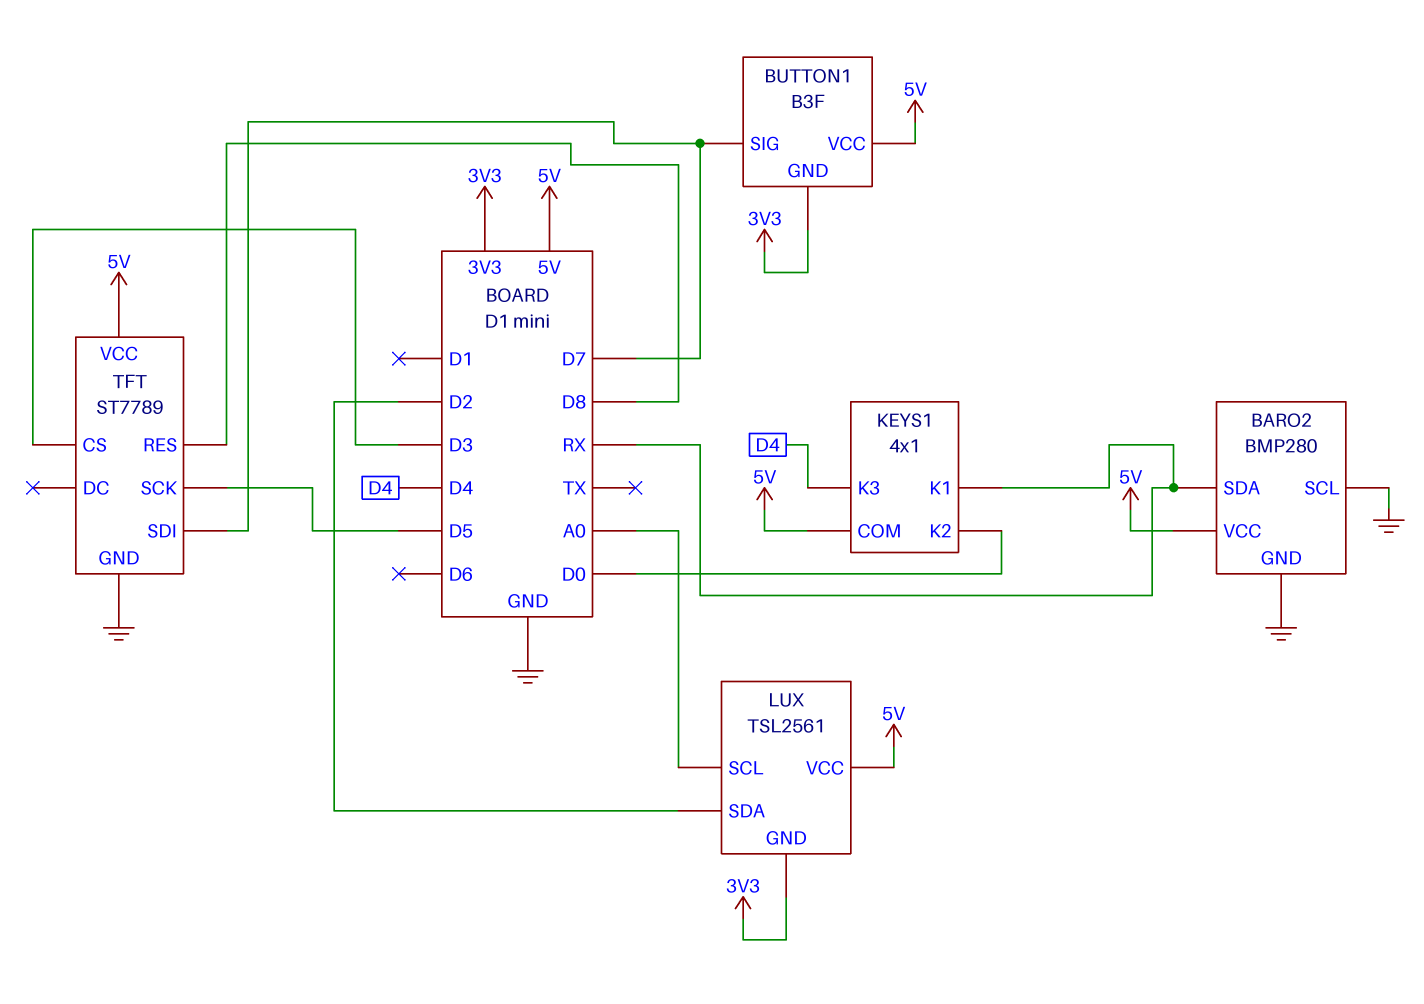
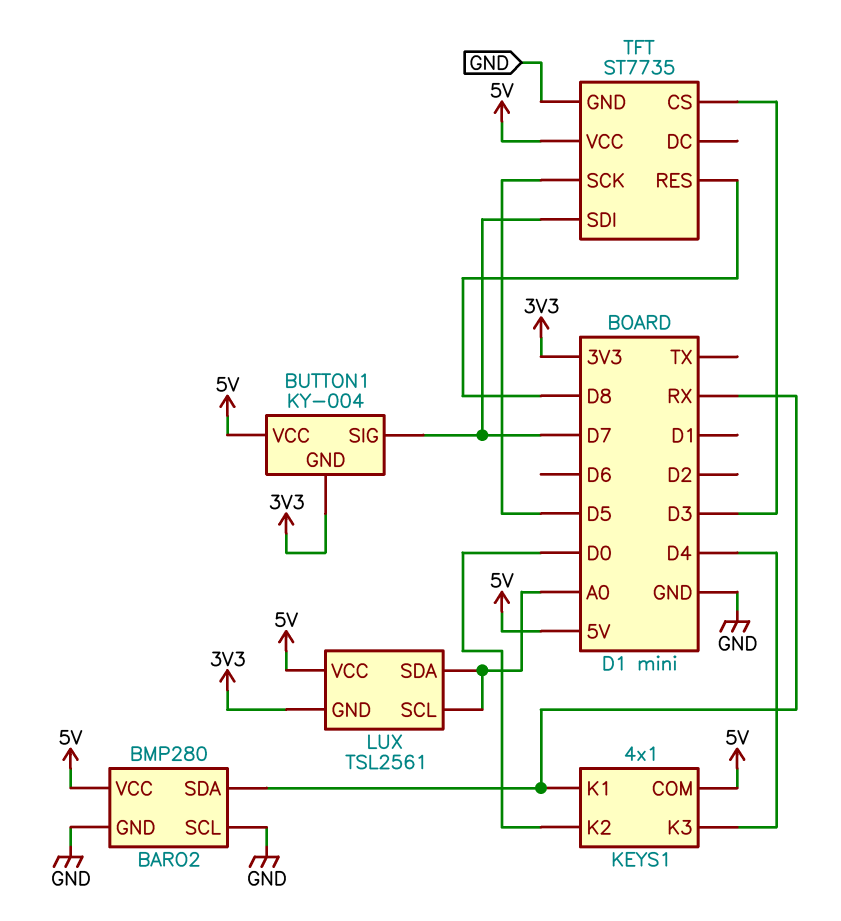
BUTTON1: B3F -> KY-004
LUX pin SDA: D2 -> A0
TFT: ST7789 -> ST7735

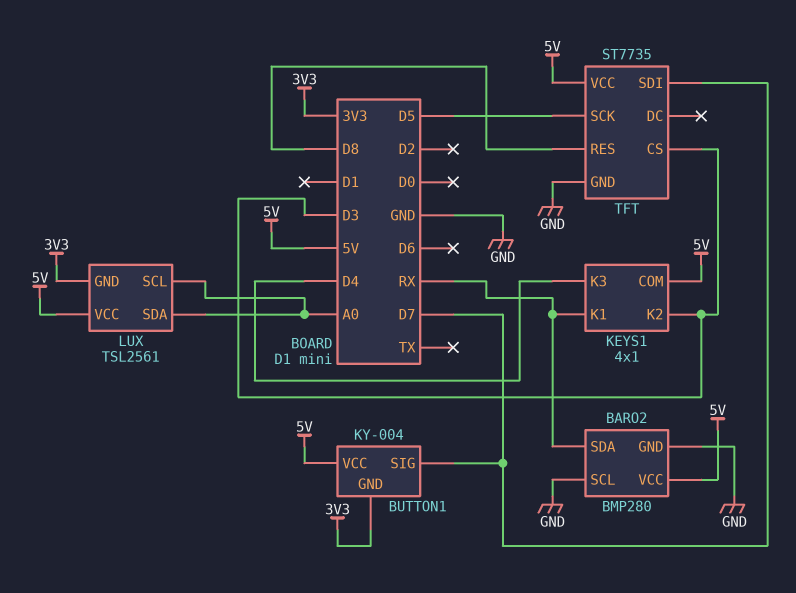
KEYS1 pin K2: D0 -> D3

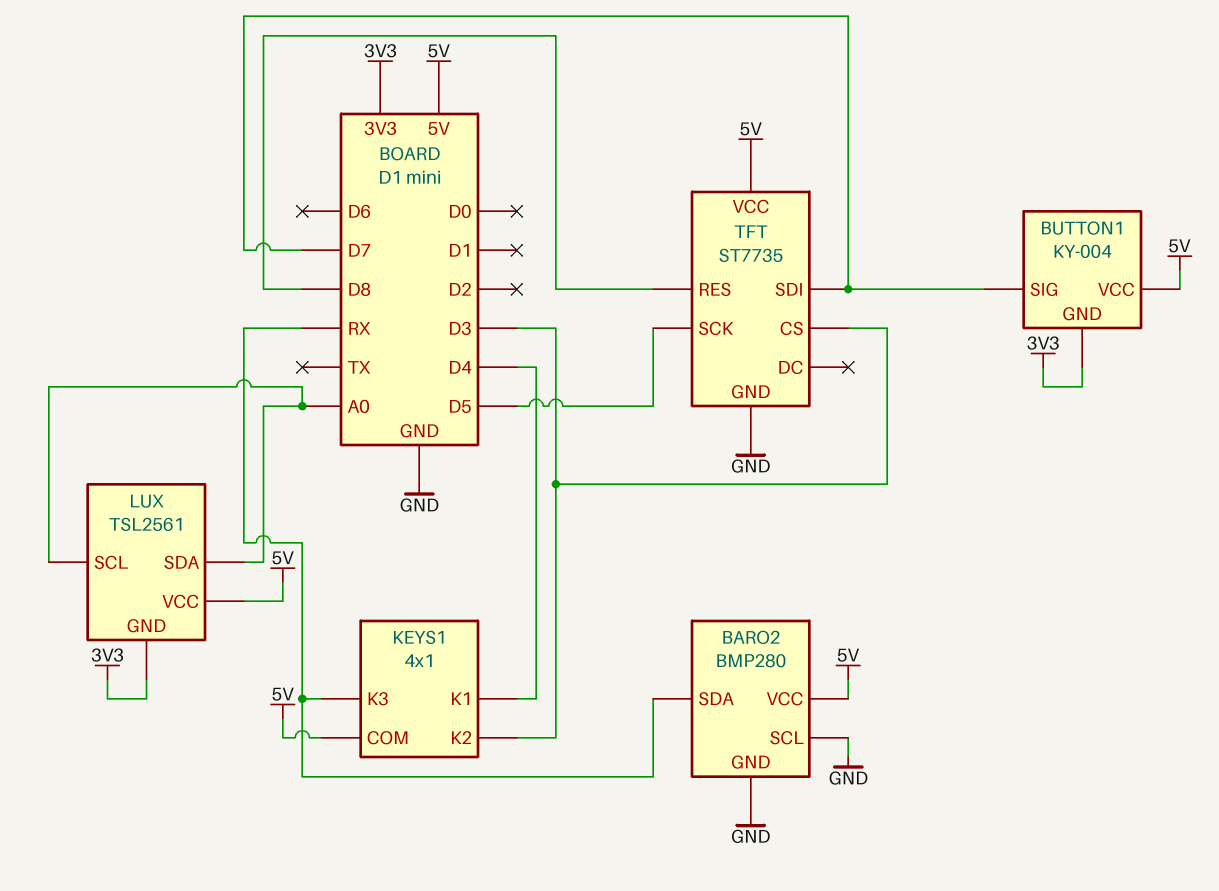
KEYS1 pin K1: RX -> D4
KEYS1 pin K3: D4 -> RX

